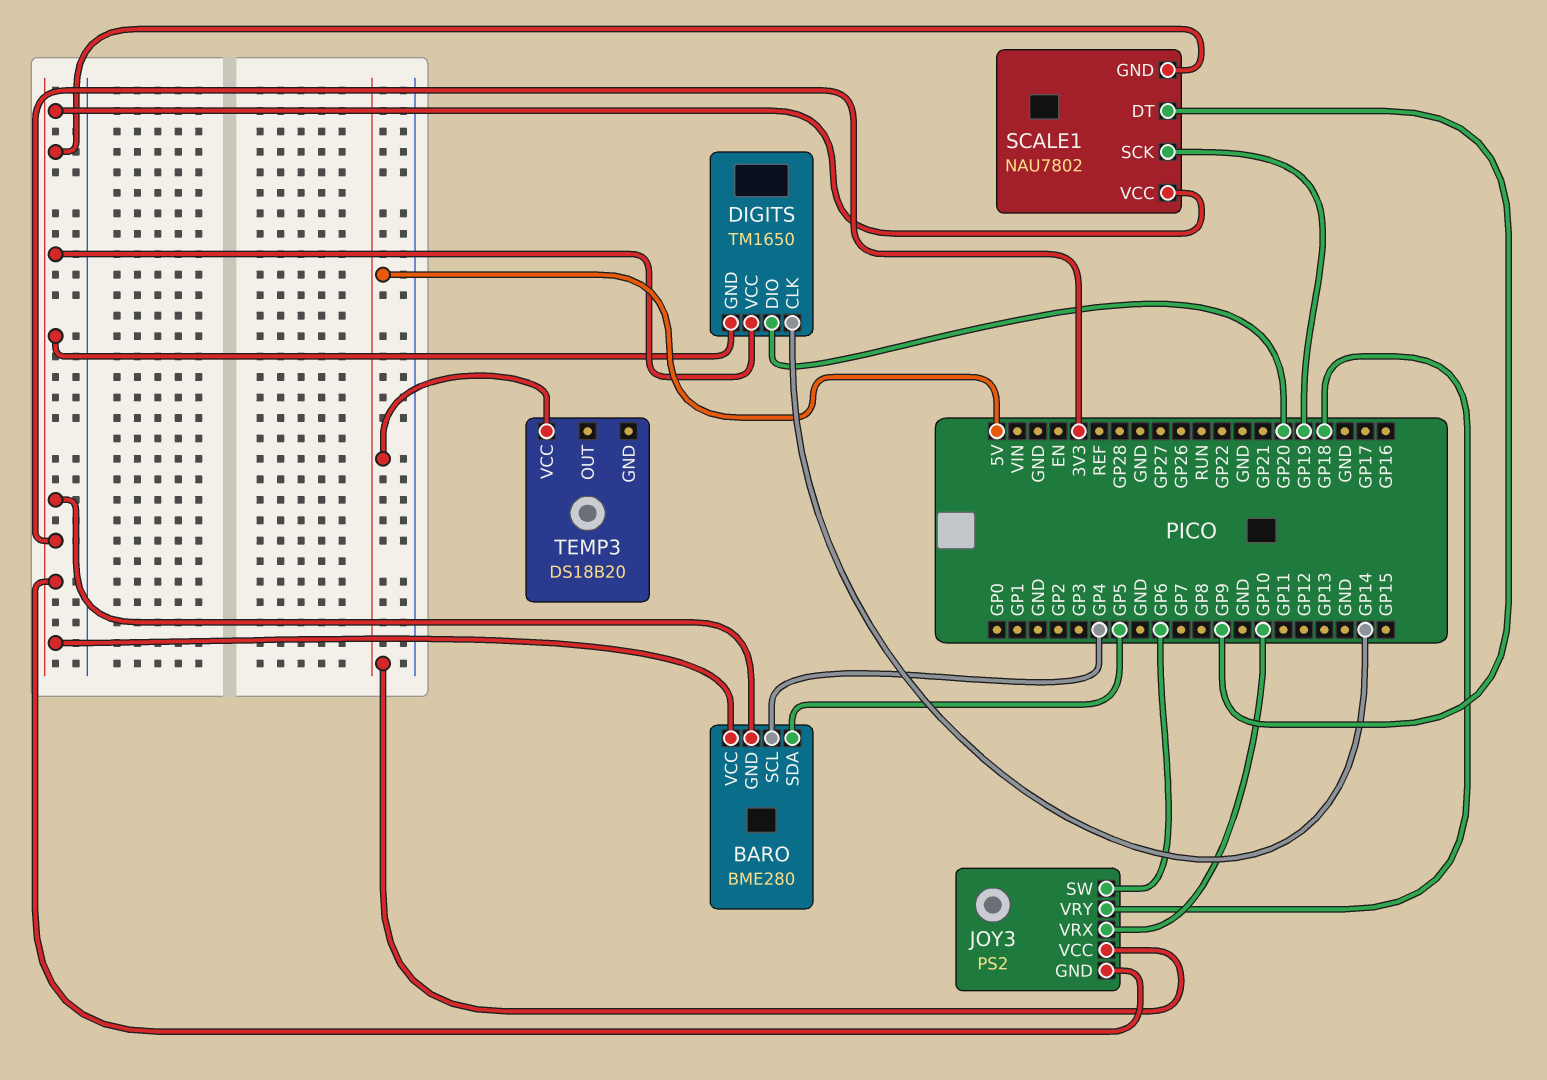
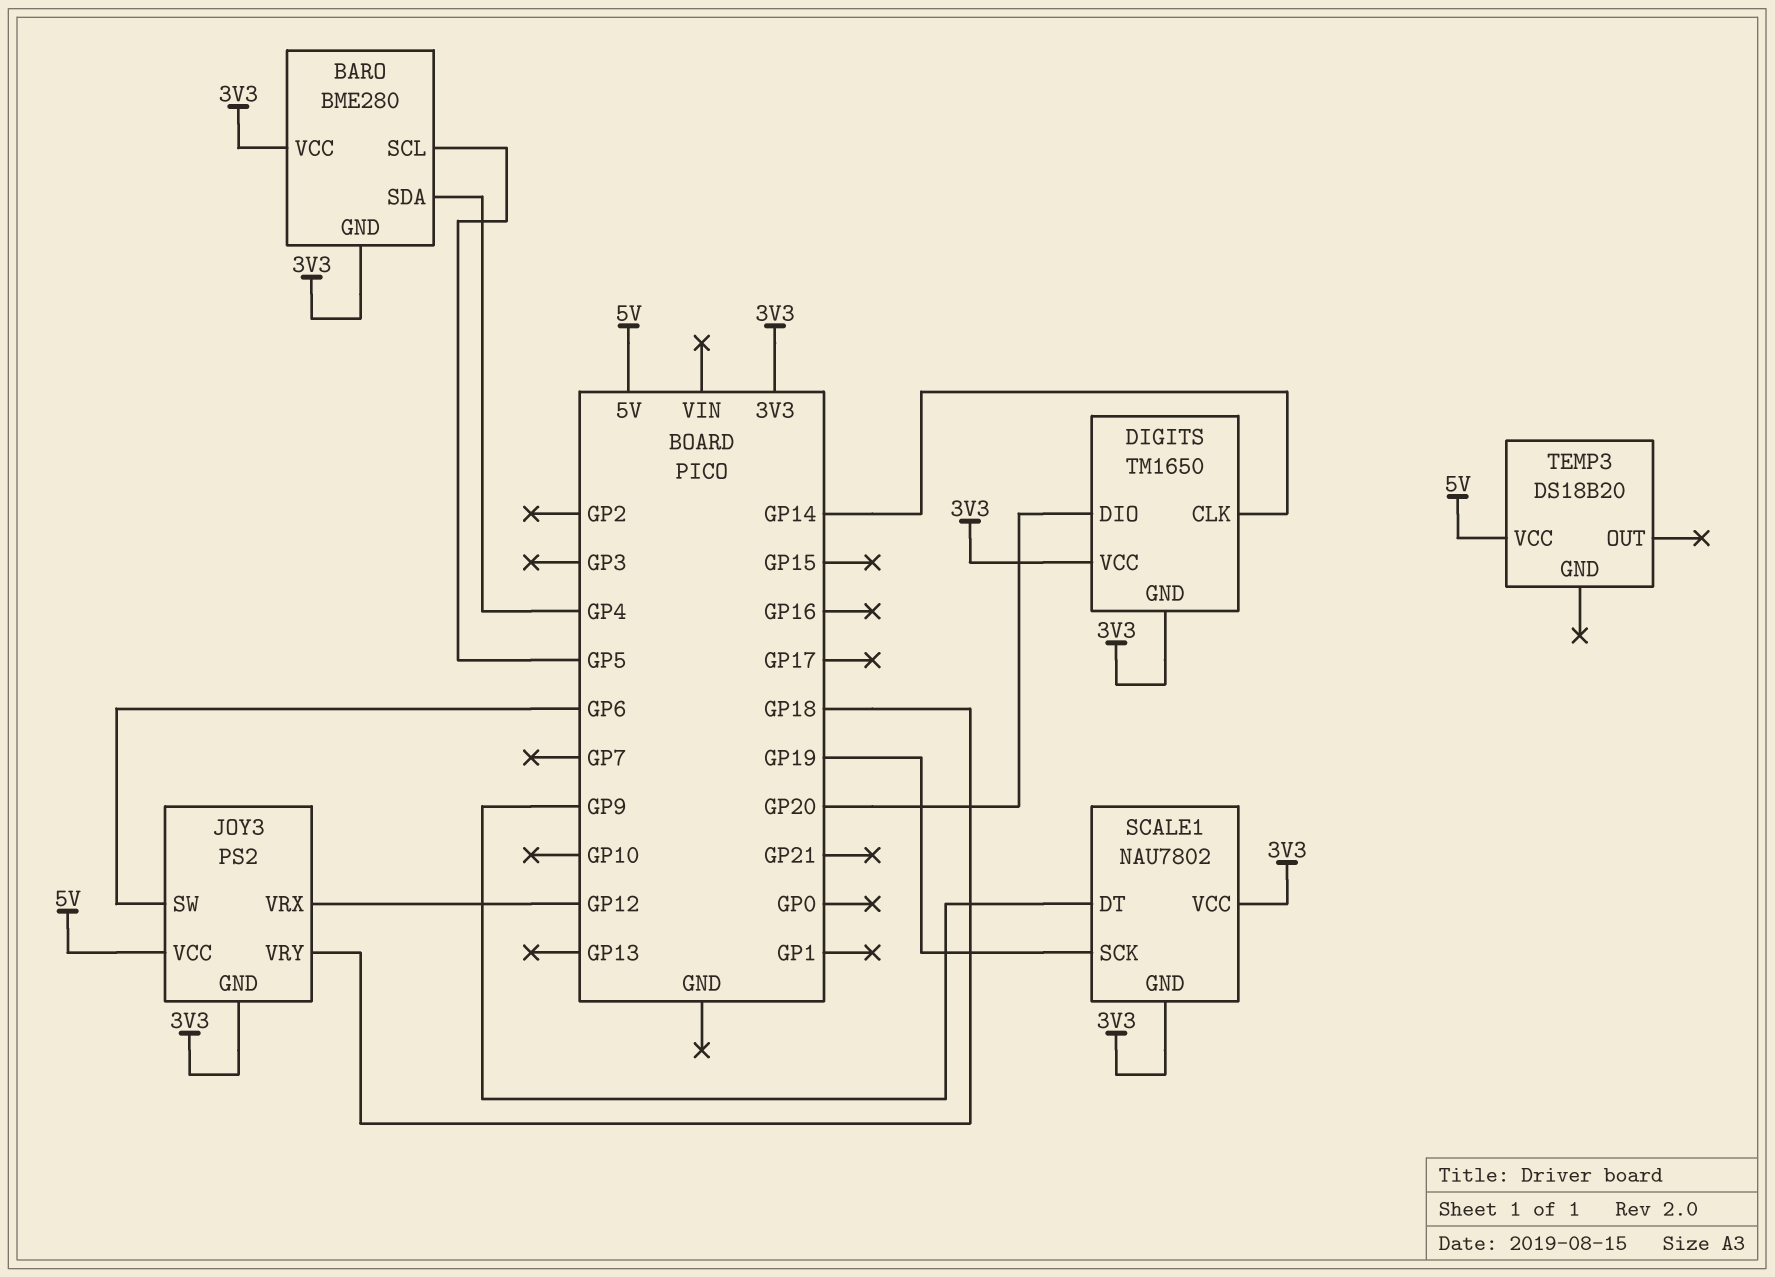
BARO pin SCL: GP4 -> GP5
BARO pin SDA: GP5 -> GP4
JOY3 pin VRX: GP10 -> GP12

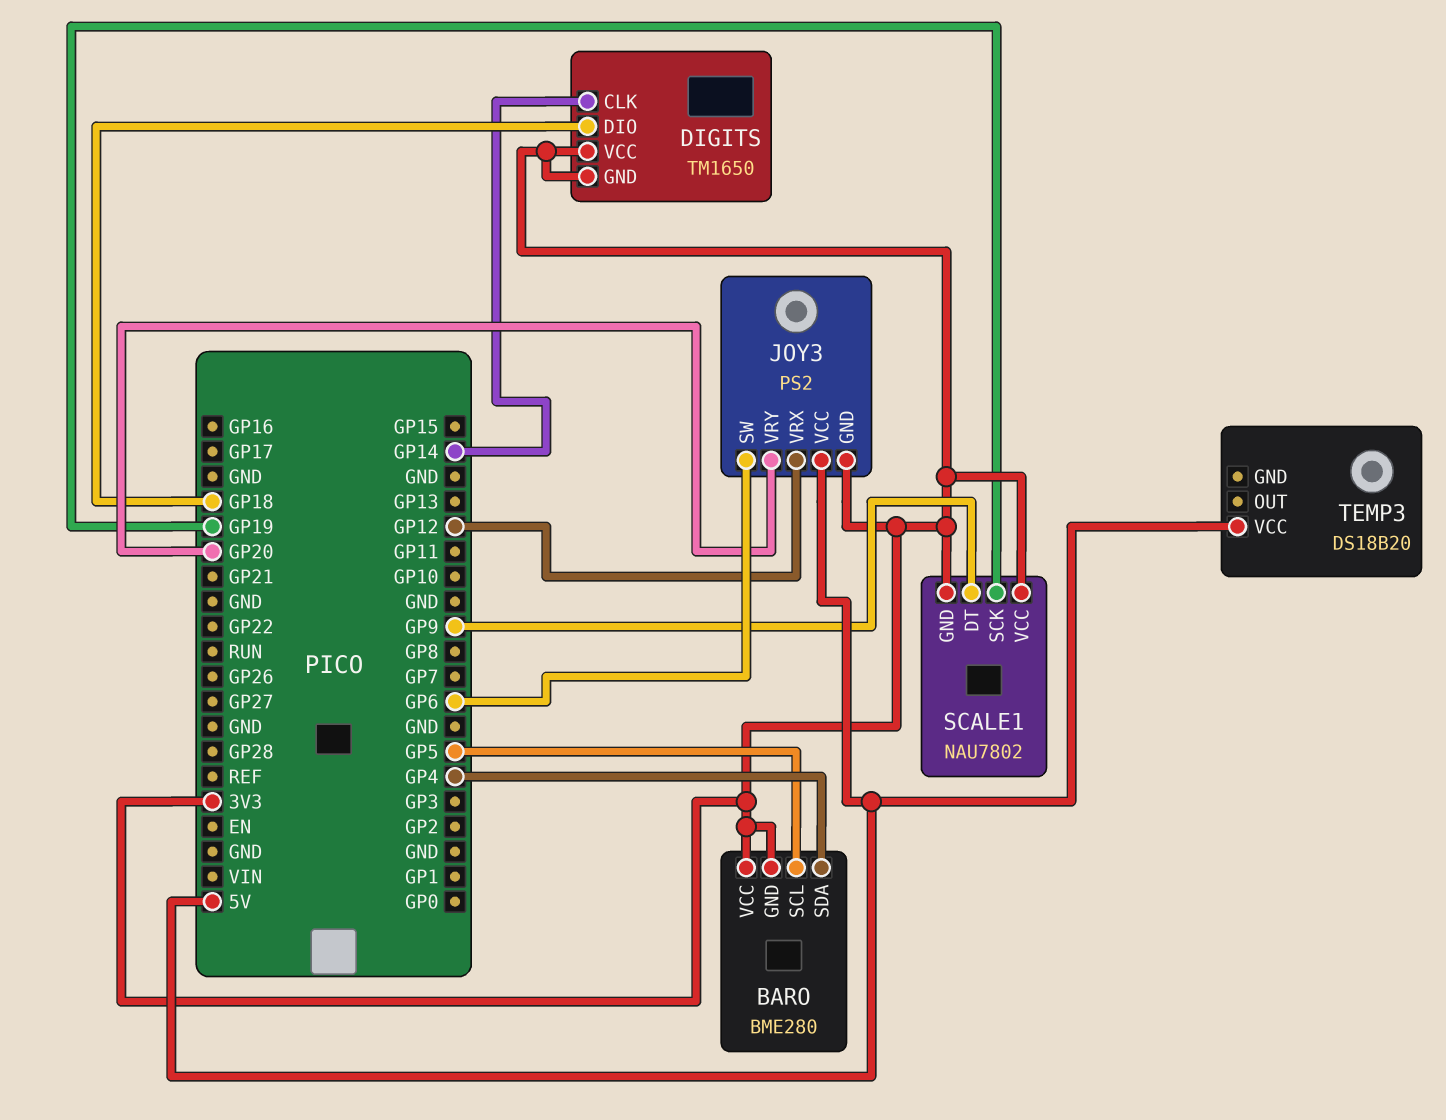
DIGITS pin DIO: GP20 -> GP18
JOY3 pin VRY: GP18 -> GP20

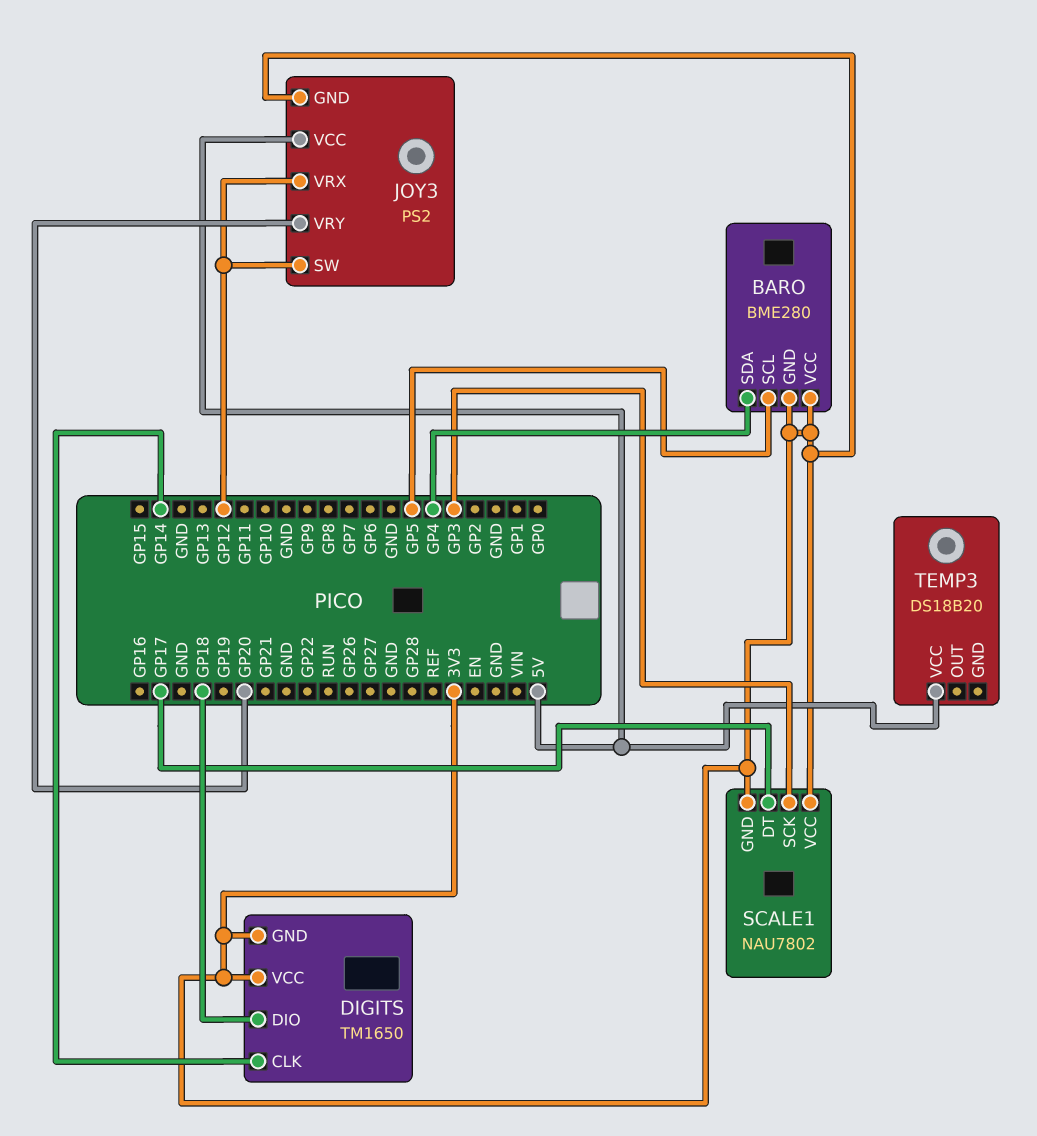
JOY3 pin SW: GP6 -> GP12
SCALE1 pin DT: GP9 -> GP17
SCALE1 pin SCK: GP19 -> GP3

